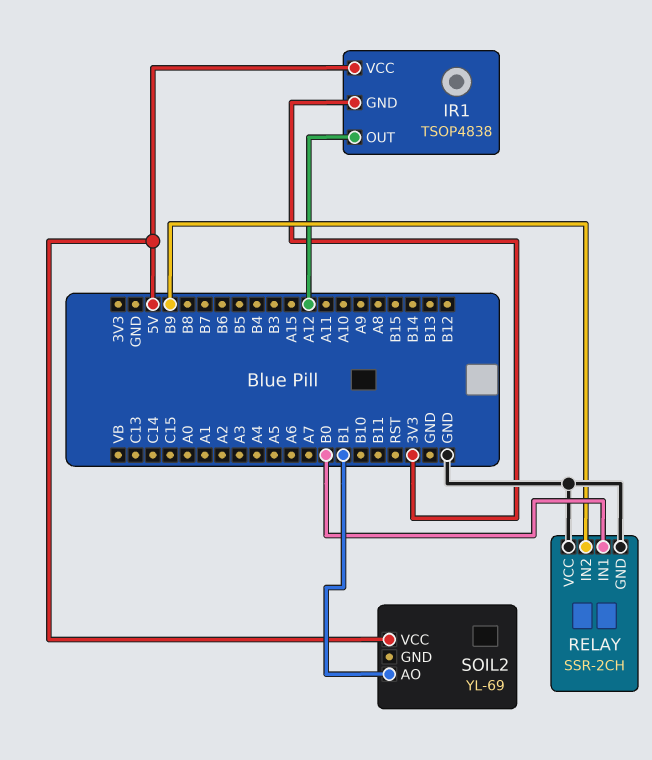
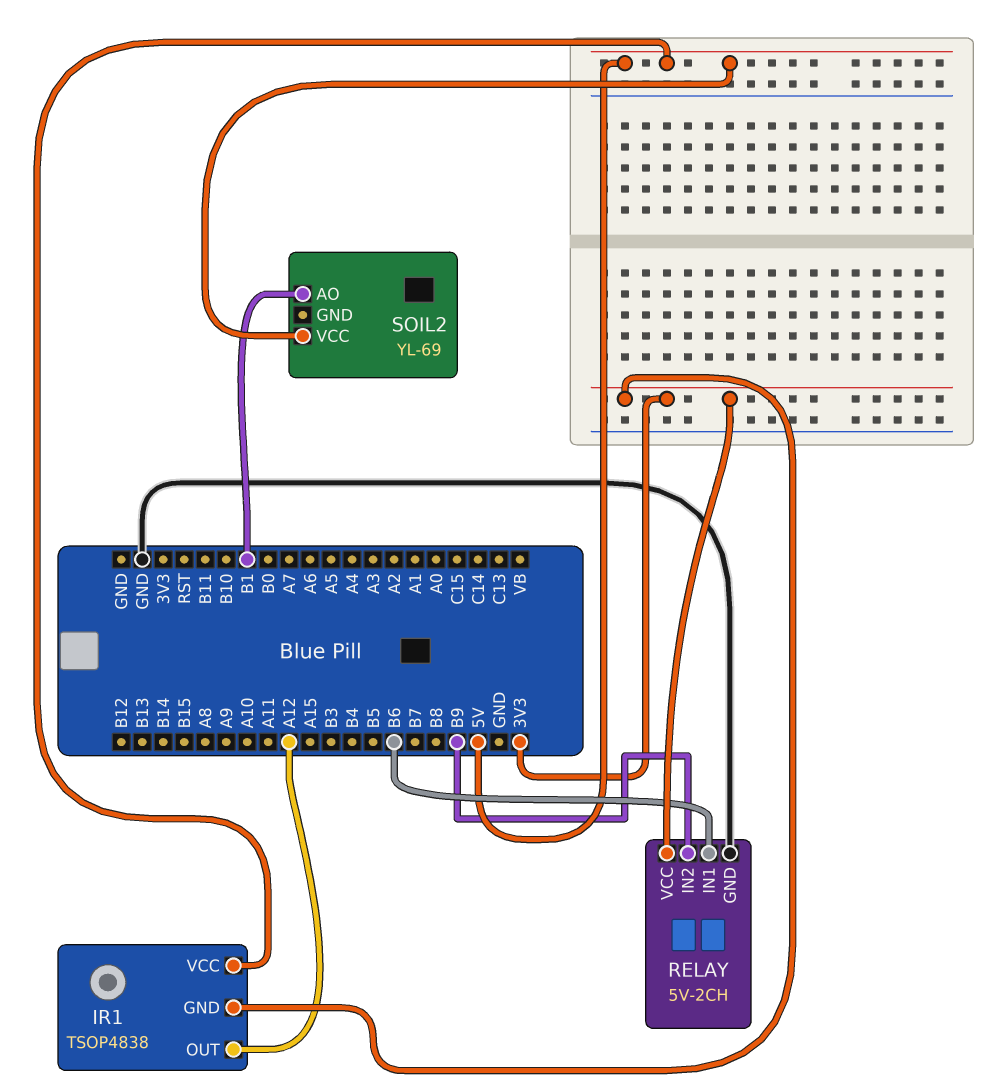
RELAY: SSR-2CH -> 5V-2CH
RELAY pin IN1: B0 -> B6
RELAY pin VCC: GND -> 3V3

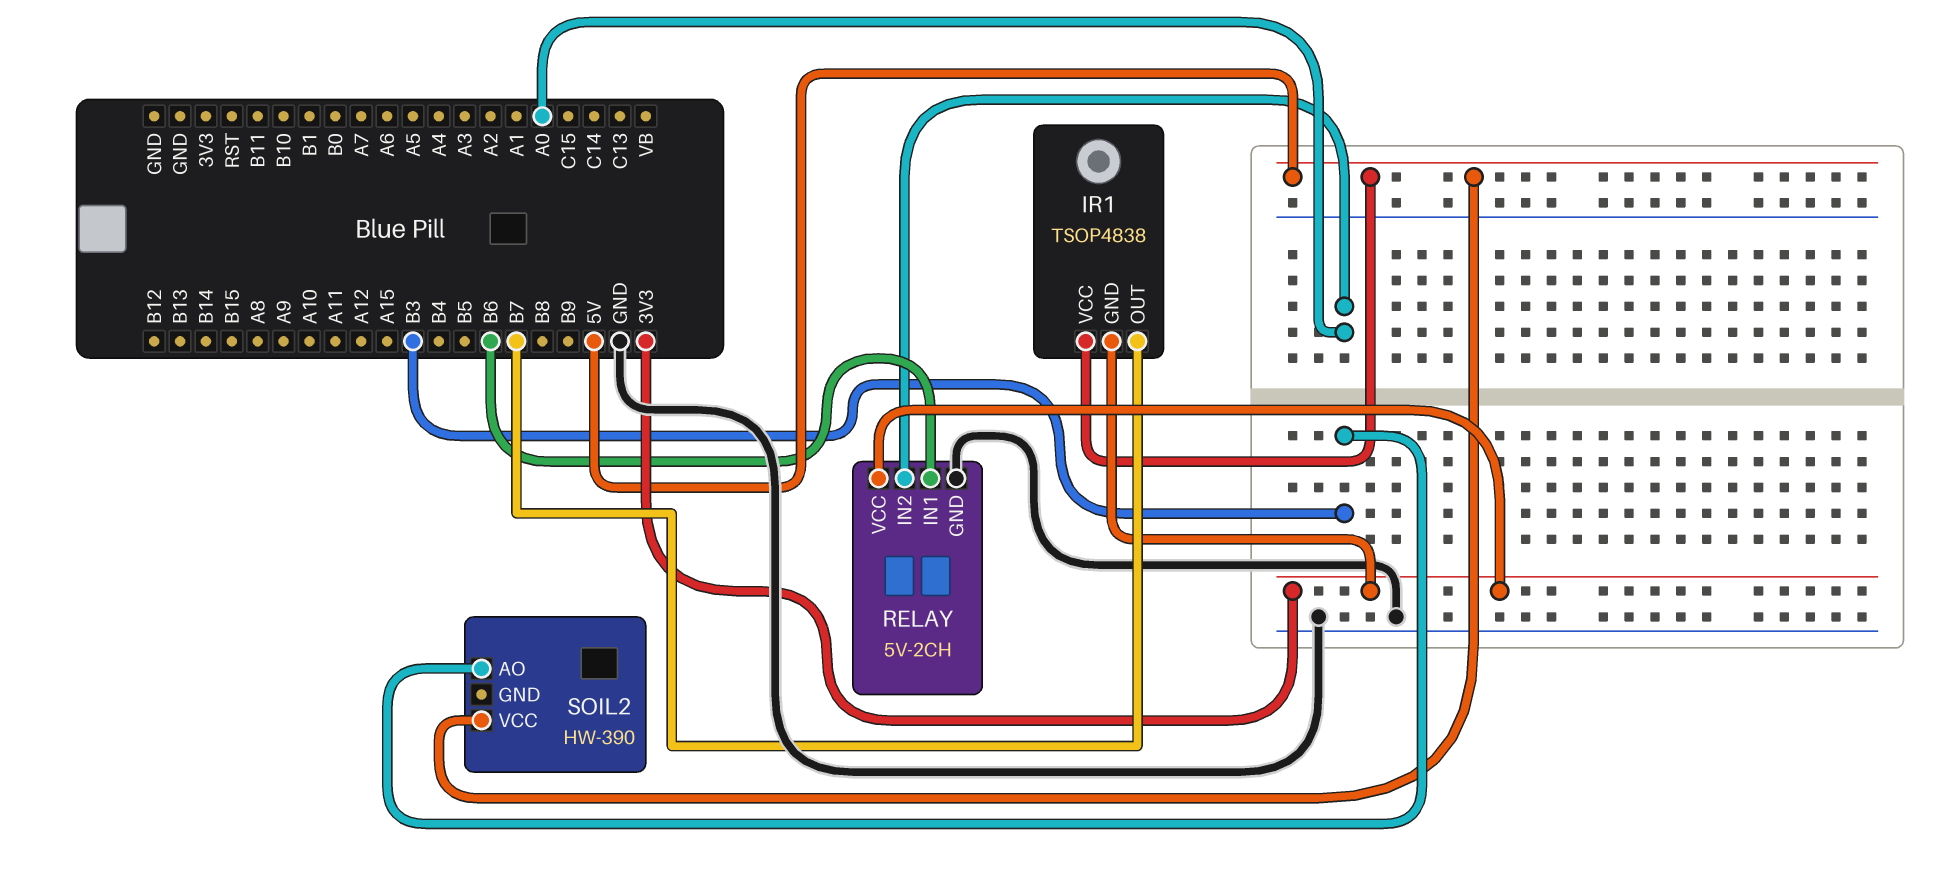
IR1 pin OUT: A12 -> B7
RELAY pin IN2: B9 -> A0
SOIL2: YL-69 -> HW-390
SOIL2 pin AO: B1 -> B3

